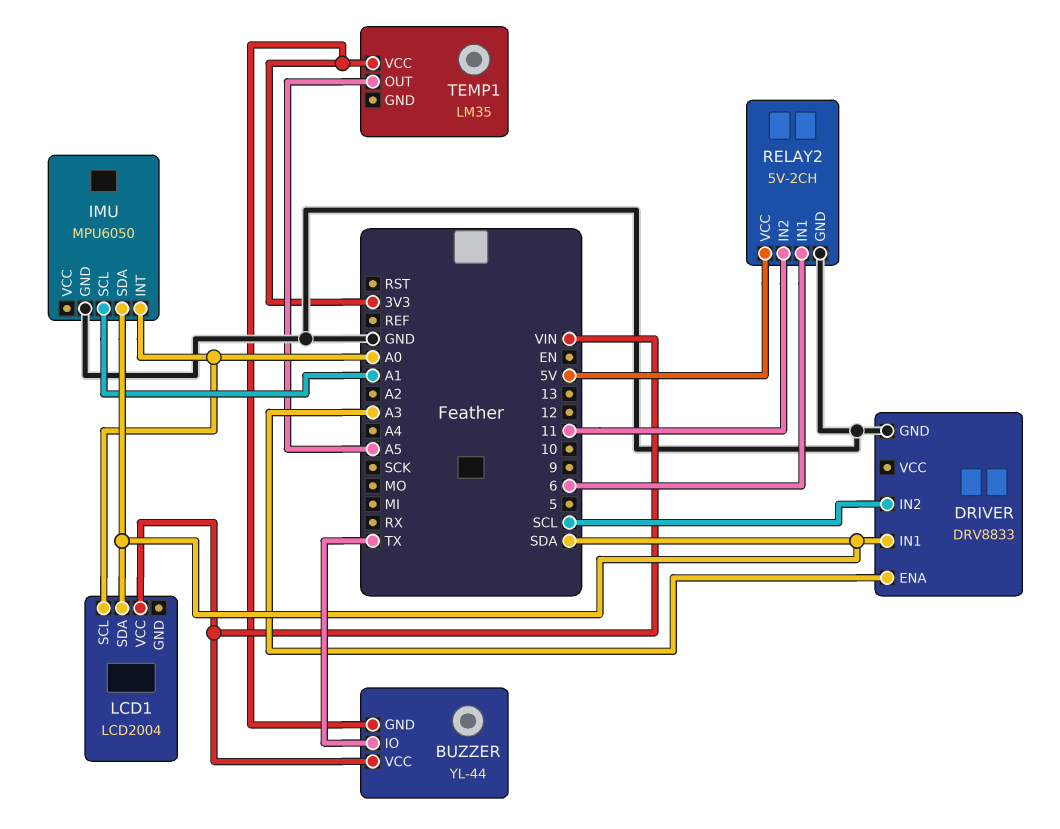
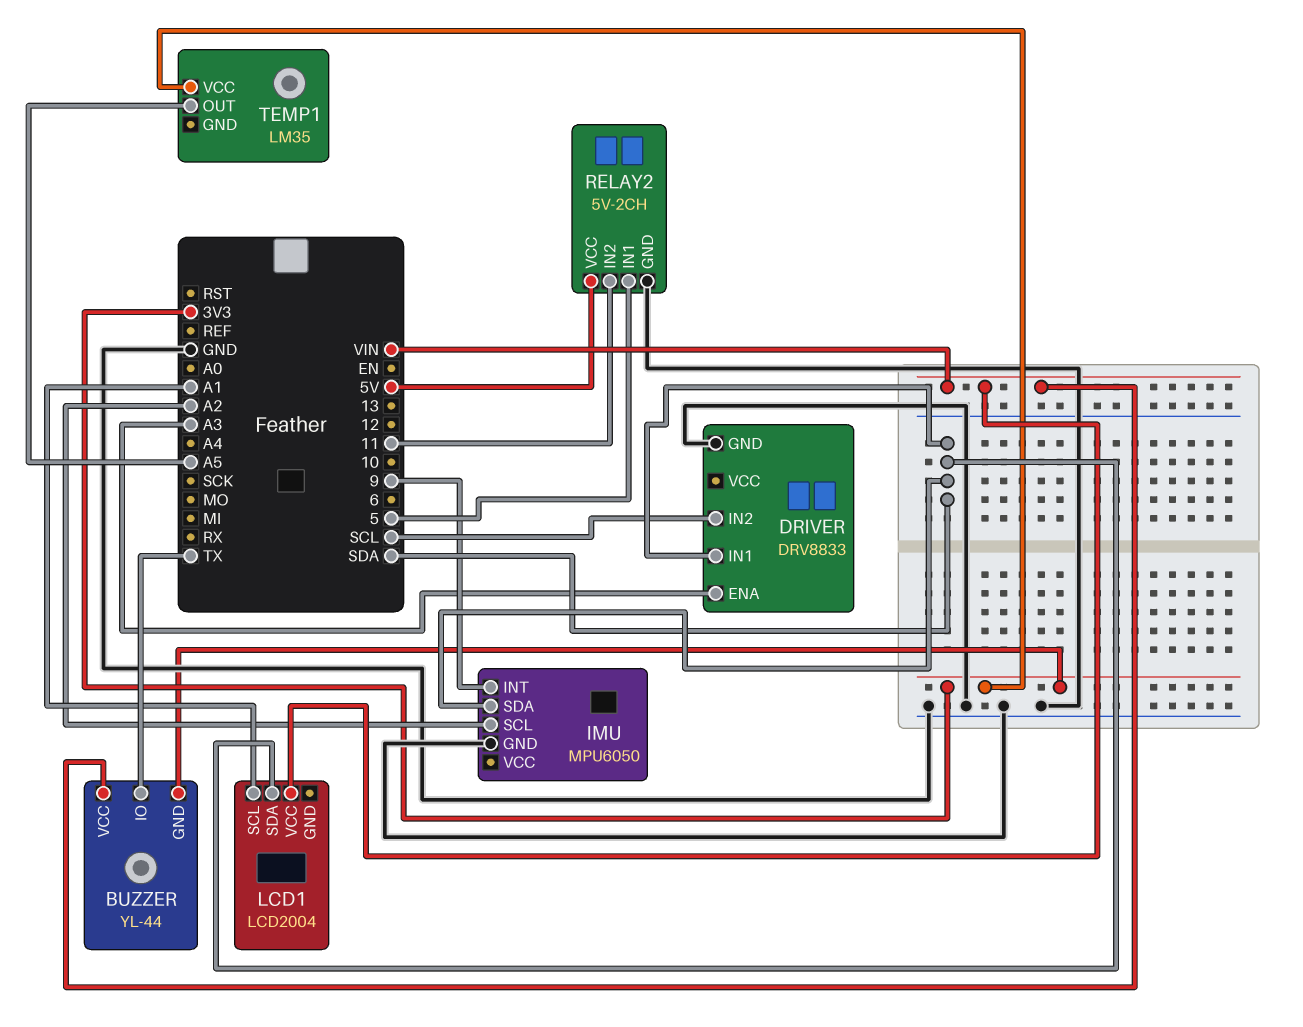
IMU pin INT: A0 -> 9
IMU pin SCL: A1 -> A2
LCD1 pin SCL: A0 -> A1
RELAY2 pin IN1: 6 -> 5

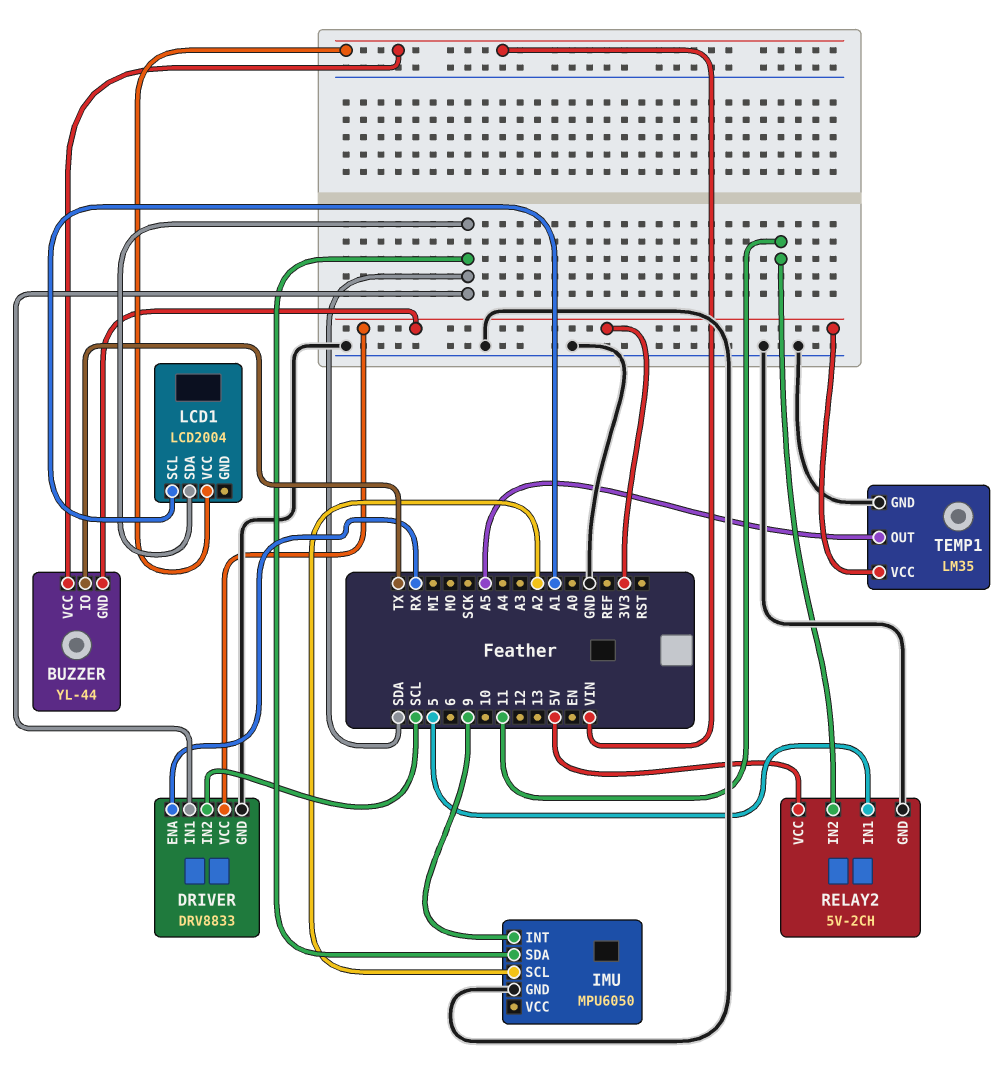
DRIVER pin ENA: A3 -> RX
DRIVER pin VCC: none -> 3V3
TEMP1 pin GND: none -> GND

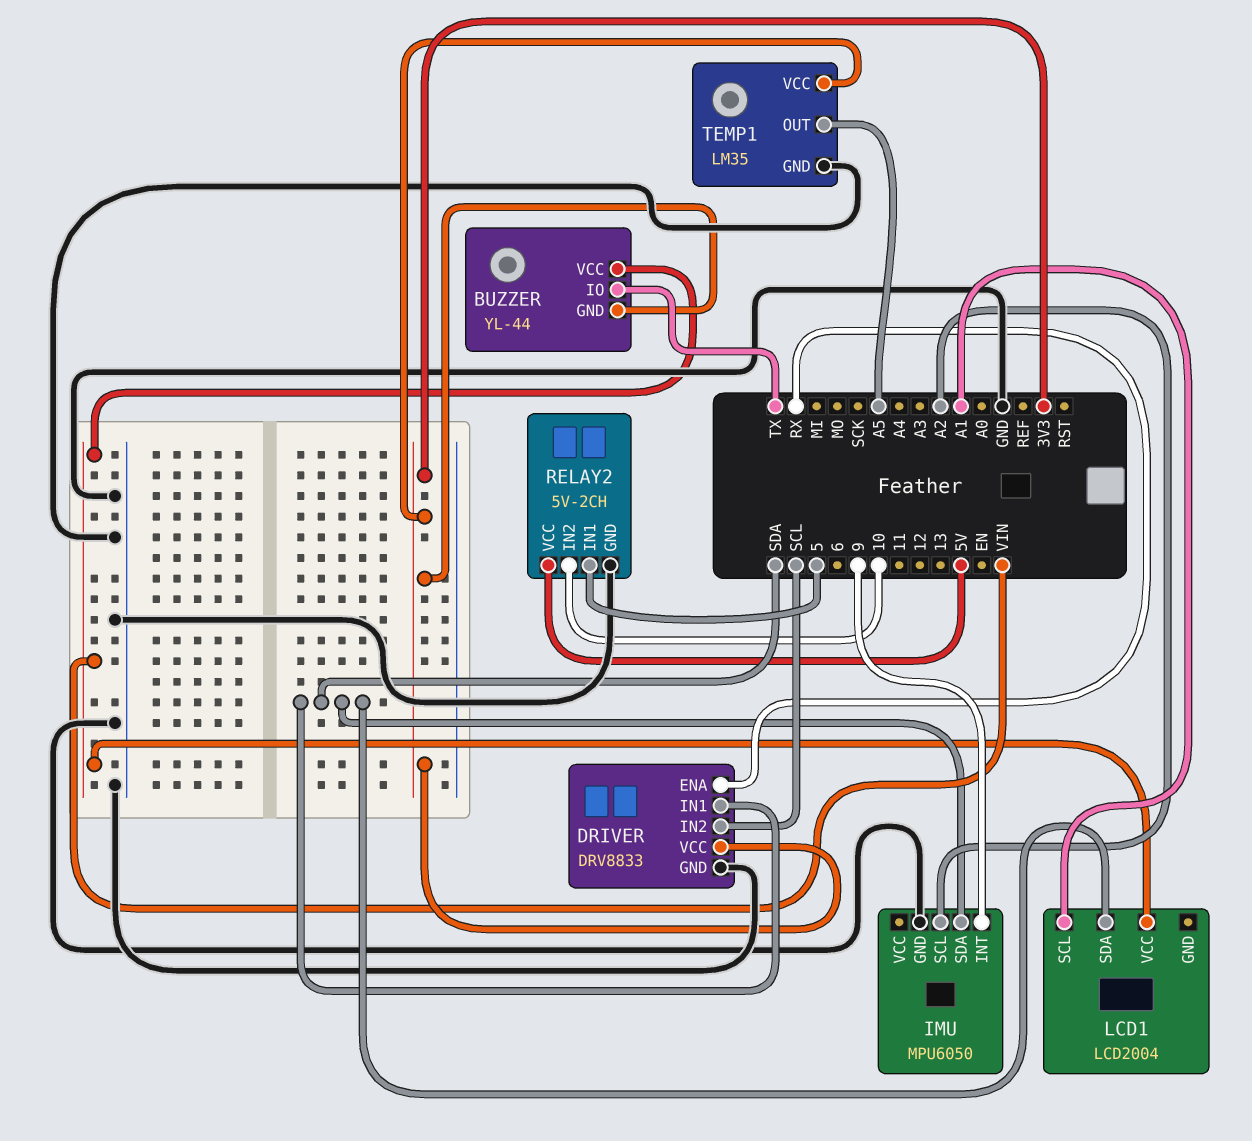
RELAY2 pin IN2: 11 -> 10

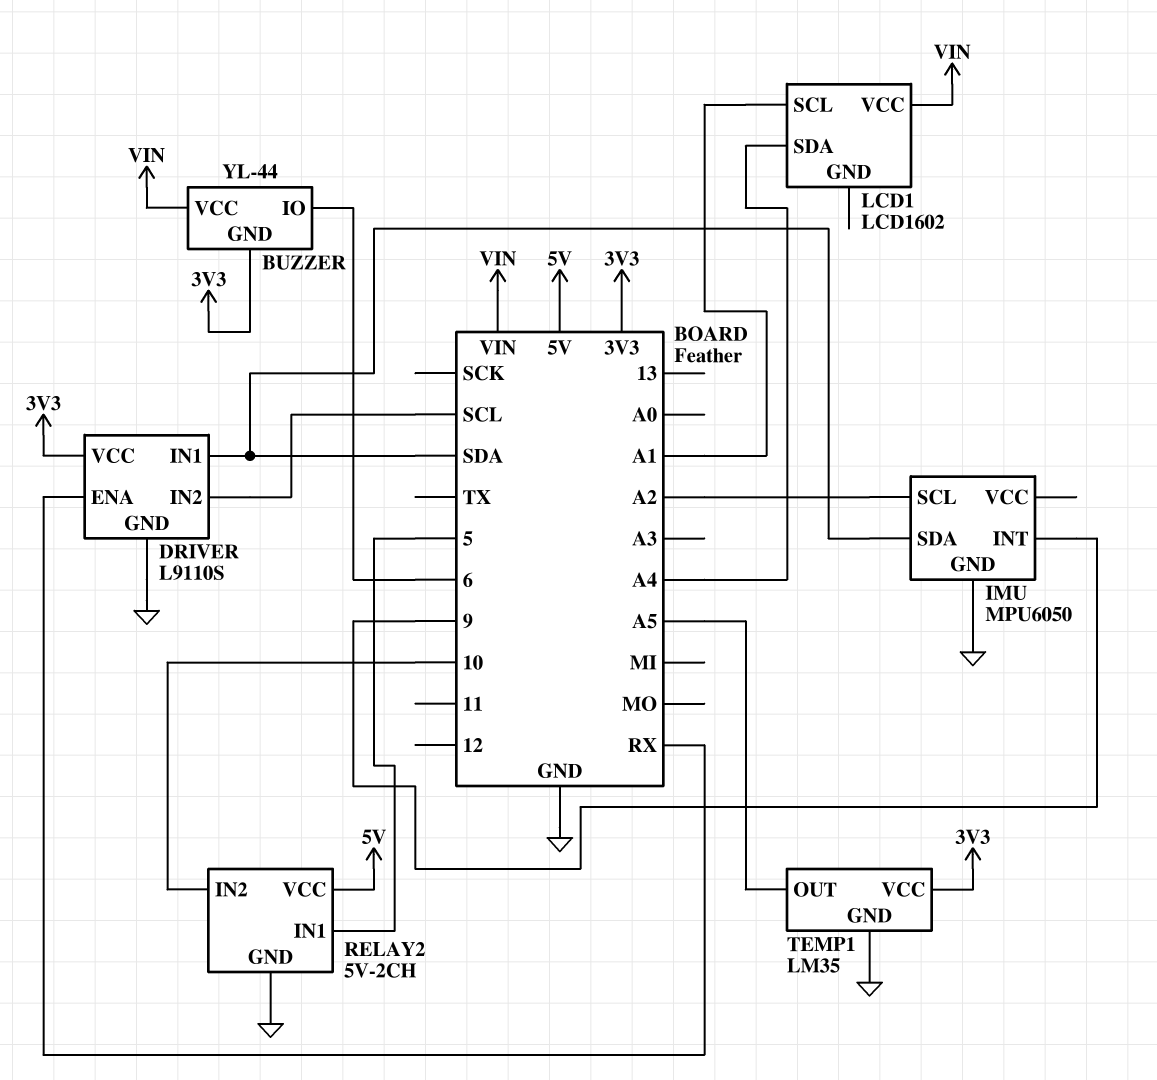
BUZZER pin IO: TX -> 6
DRIVER: DRV8833 -> L9110S
LCD1: LCD2004 -> LCD1602
LCD1 pin SDA: SDA -> A4

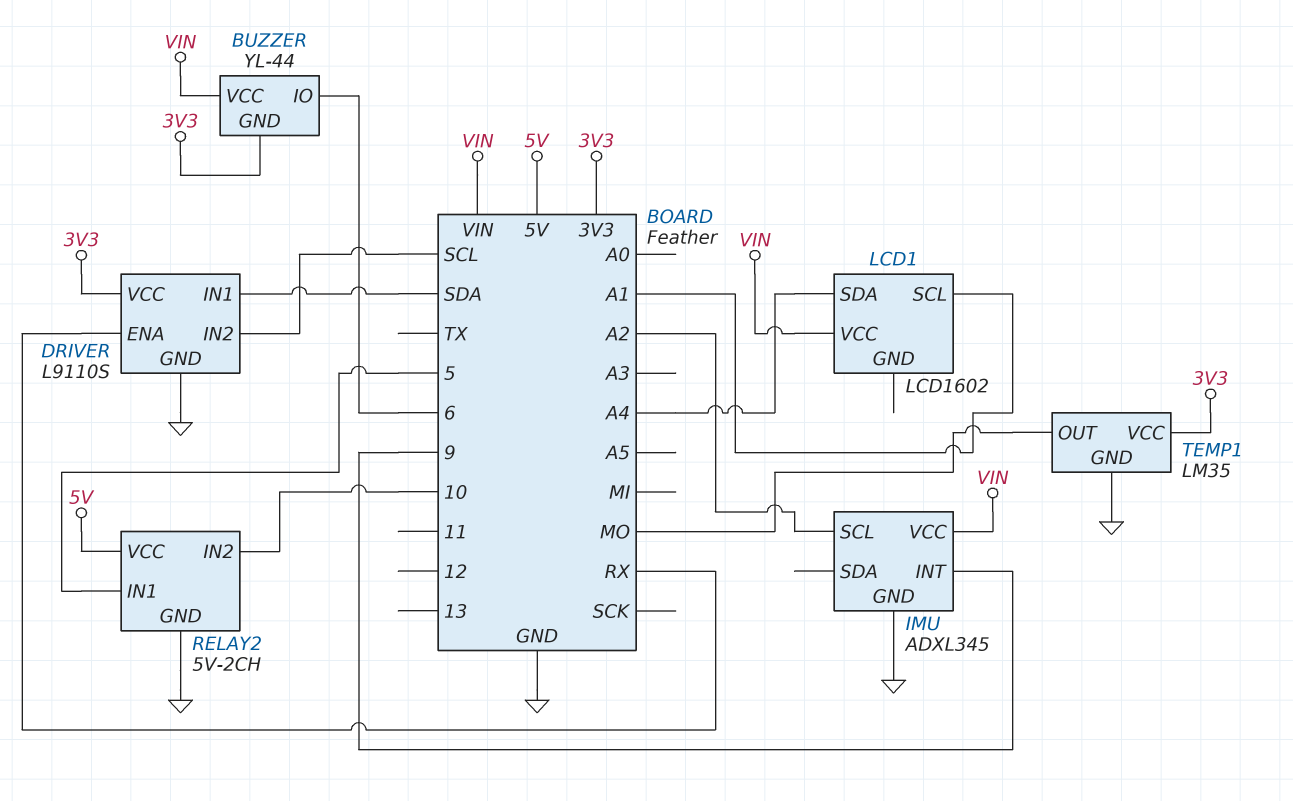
IMU: MPU6050 -> ADXL345
IMU pin SDA: SDA -> none
IMU pin VCC: none -> VIN
TEMP1 pin OUT: A5 -> MO

